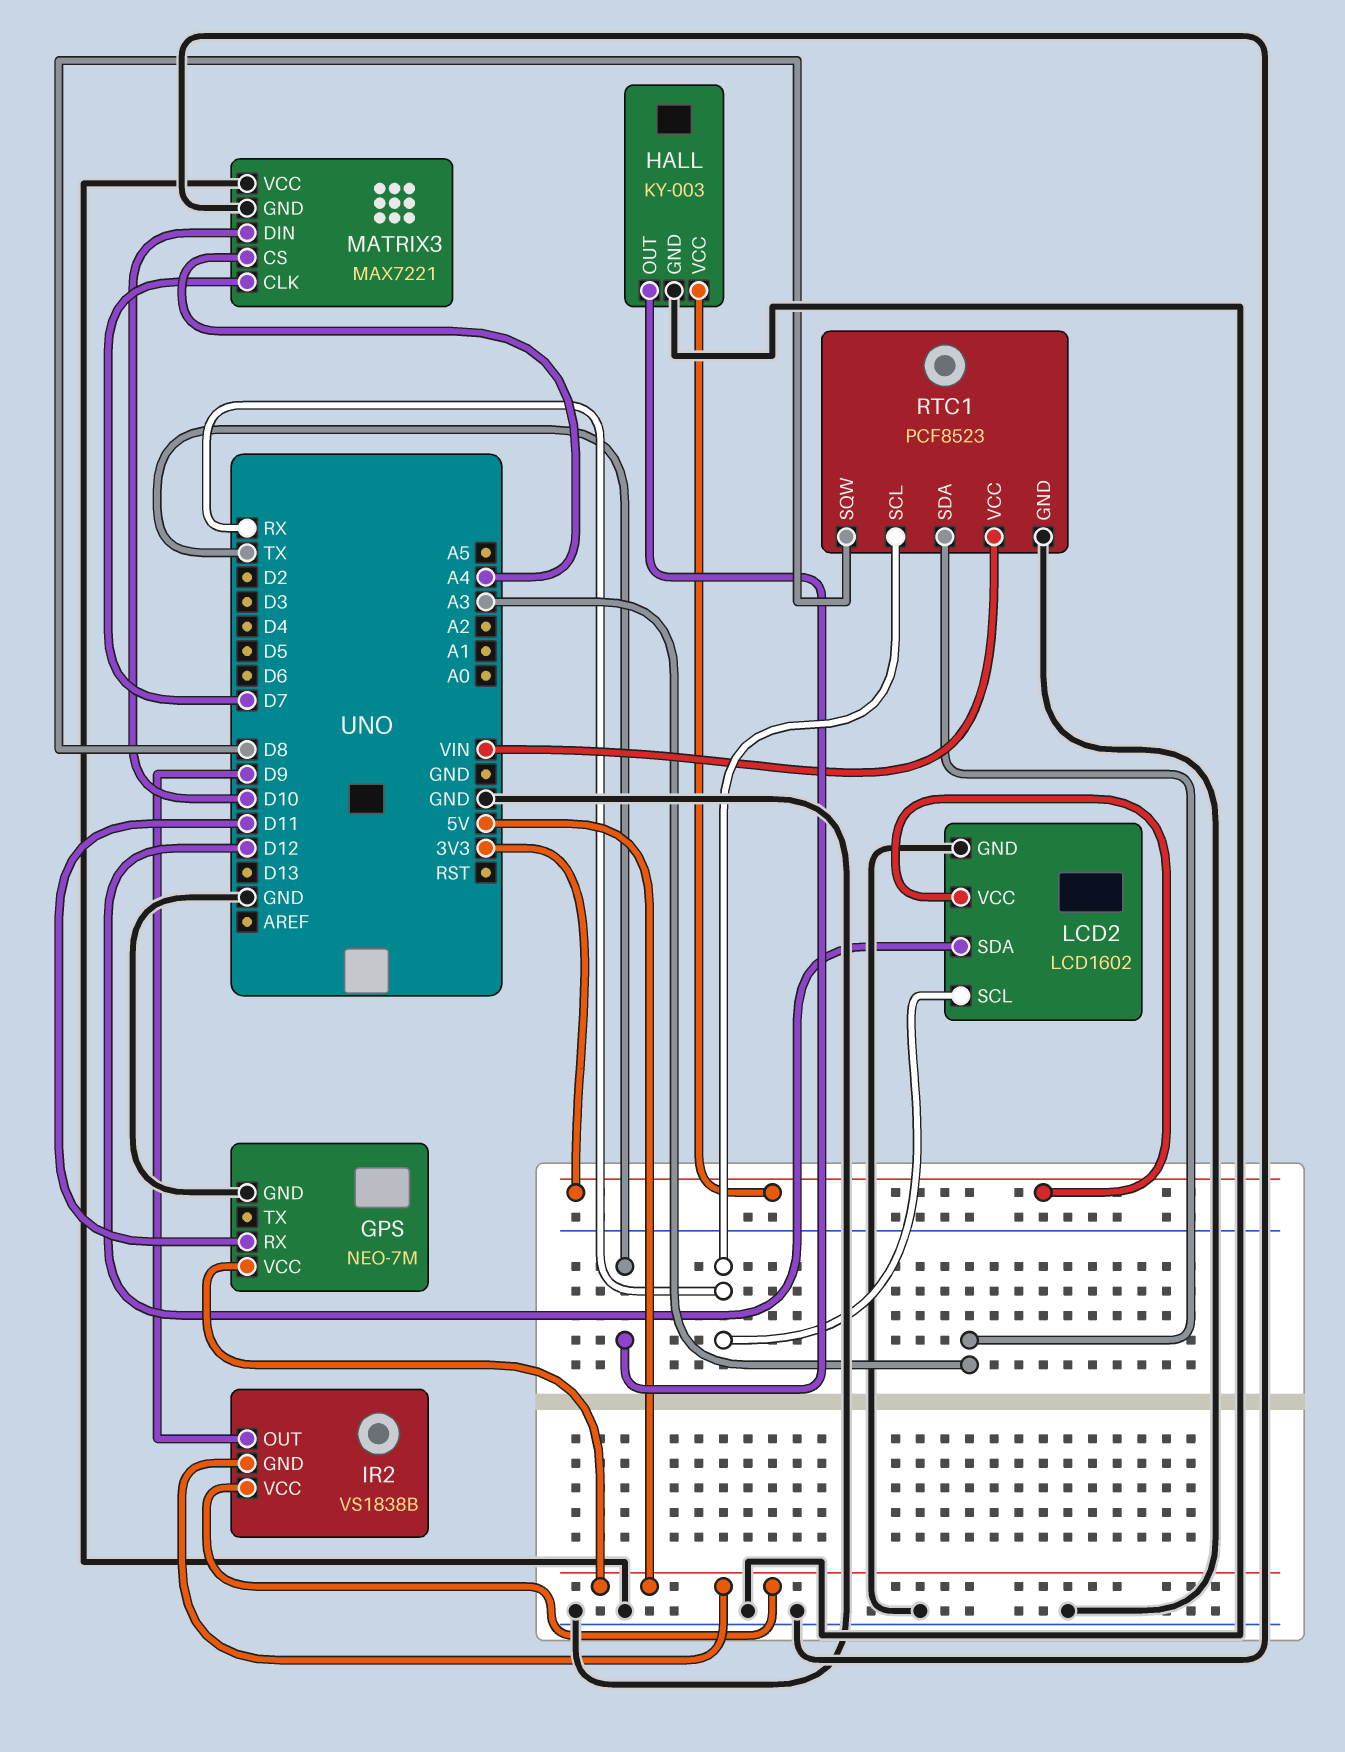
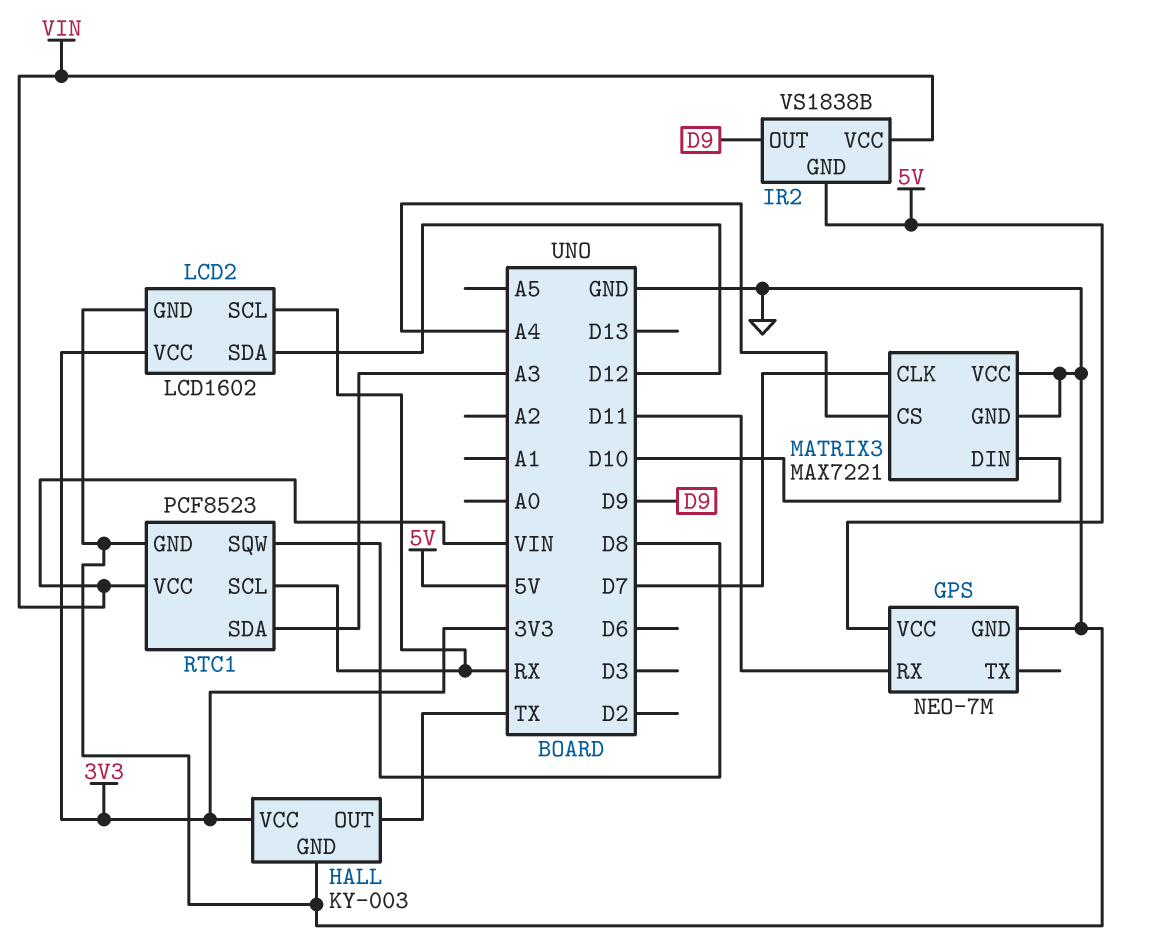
IR2 pin VCC: 5V -> VIN

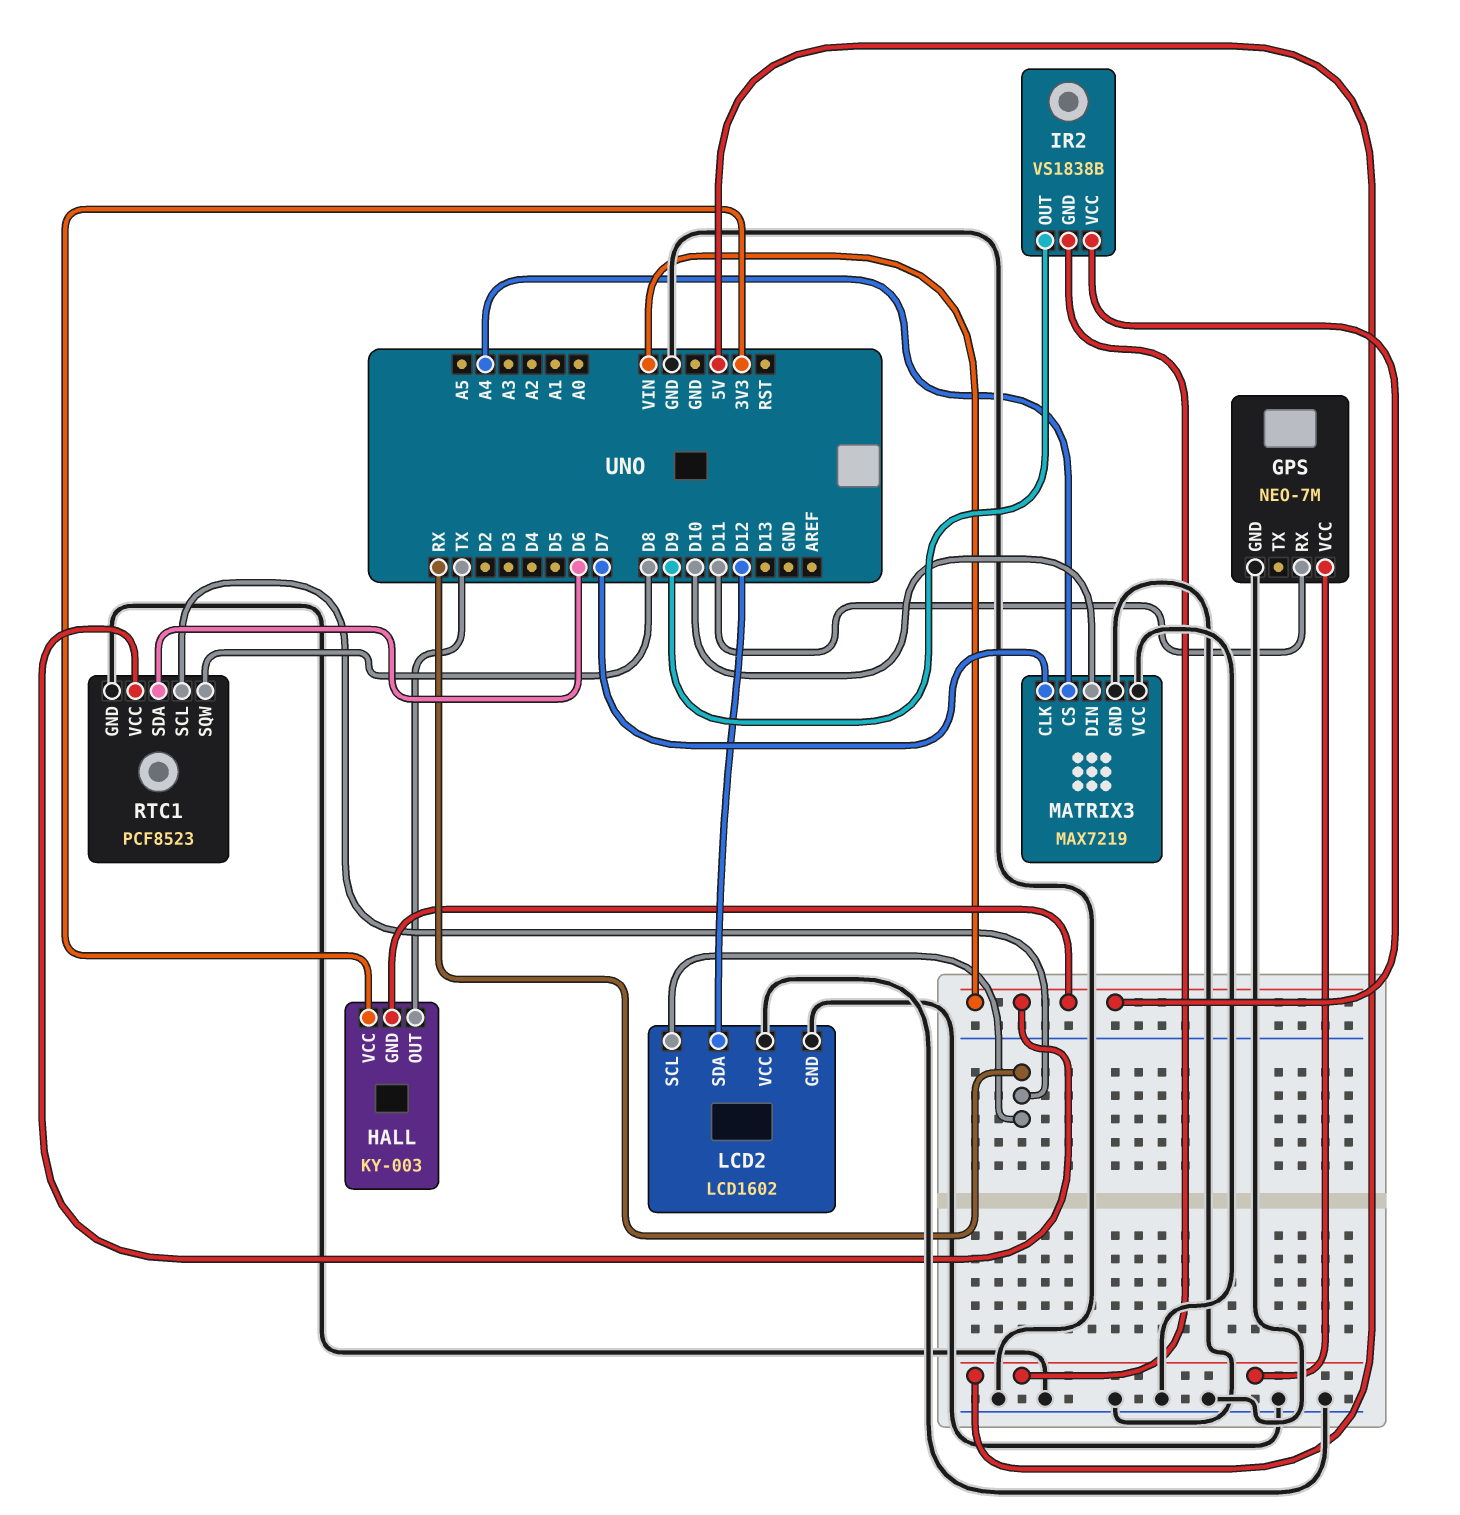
HALL pin GND: GND -> VIN
LCD2 pin VCC: 3V3 -> GND
MATRIX3: MAX7221 -> MAX7219
RTC1 pin SDA: A3 -> D6

